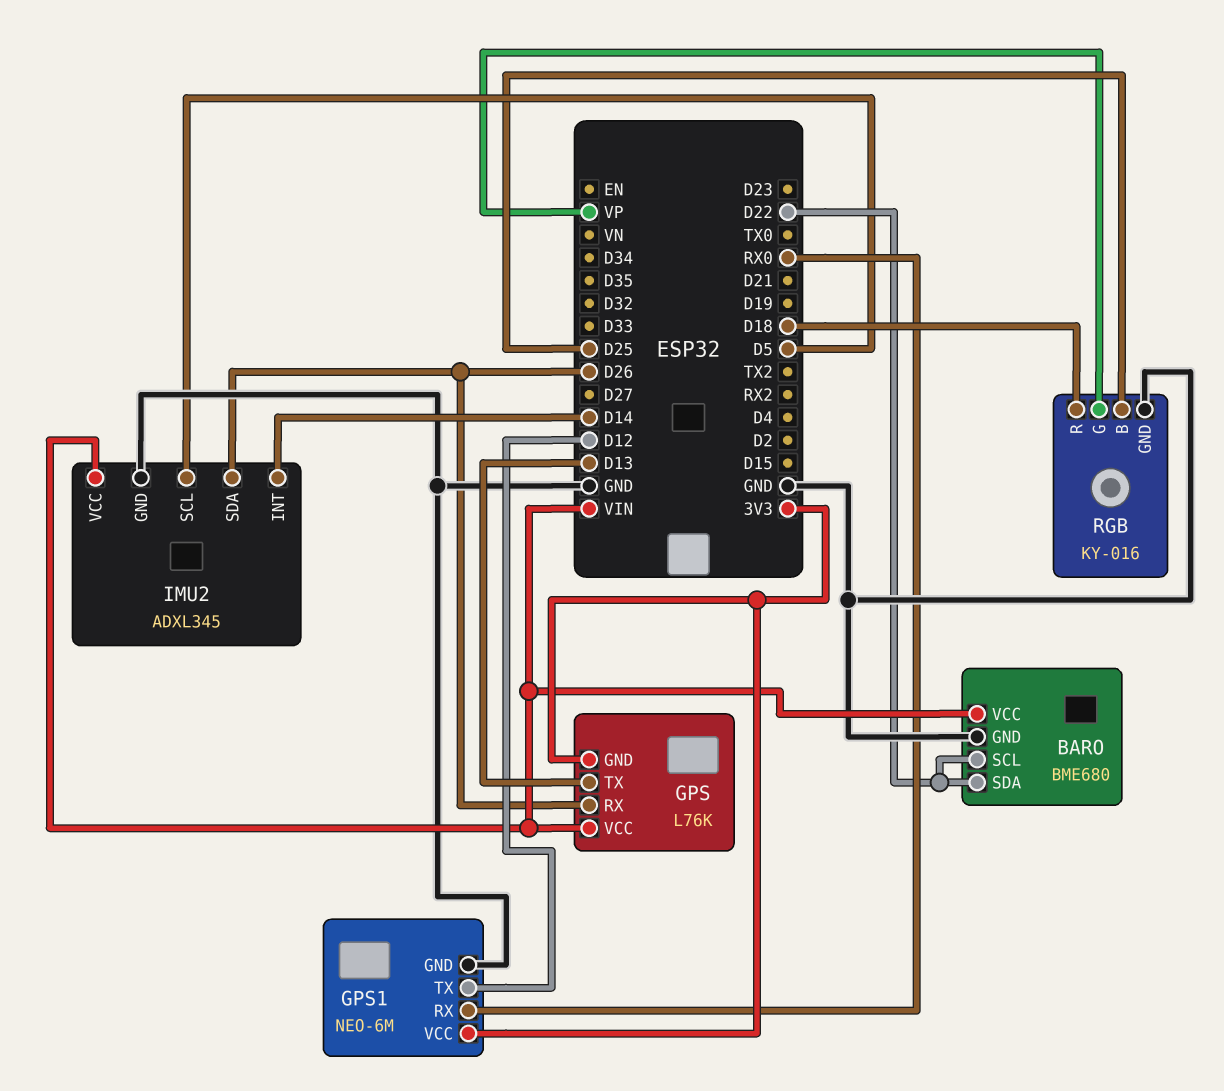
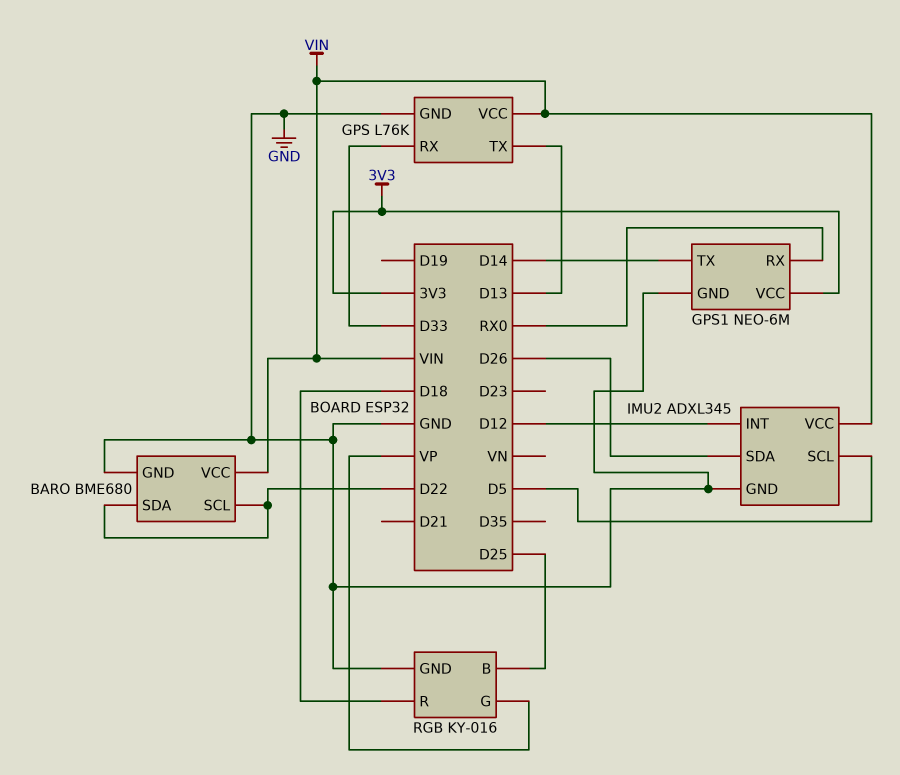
GPS pin GND: 3V3 -> GND
GPS pin RX: D26 -> D33
GPS1 pin TX: D12 -> D14
IMU2 pin INT: D14 -> D12

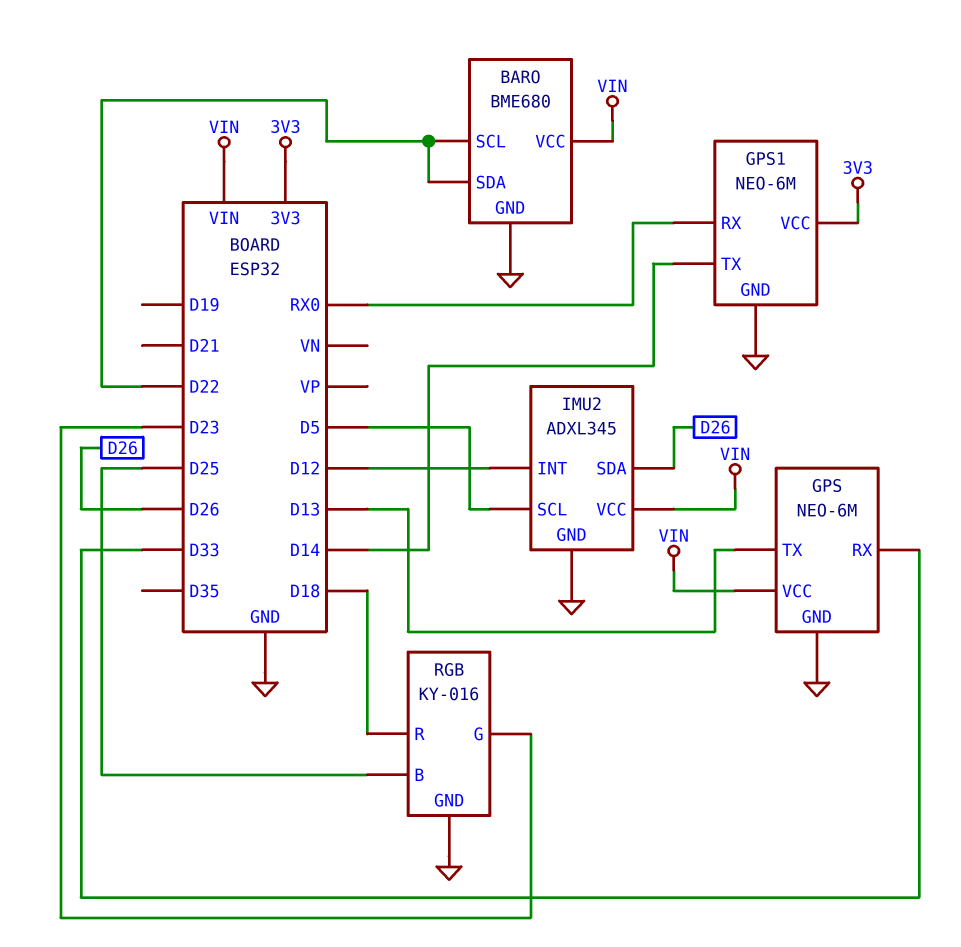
GPS: L76K -> NEO-6M
RGB pin G: VP -> D23

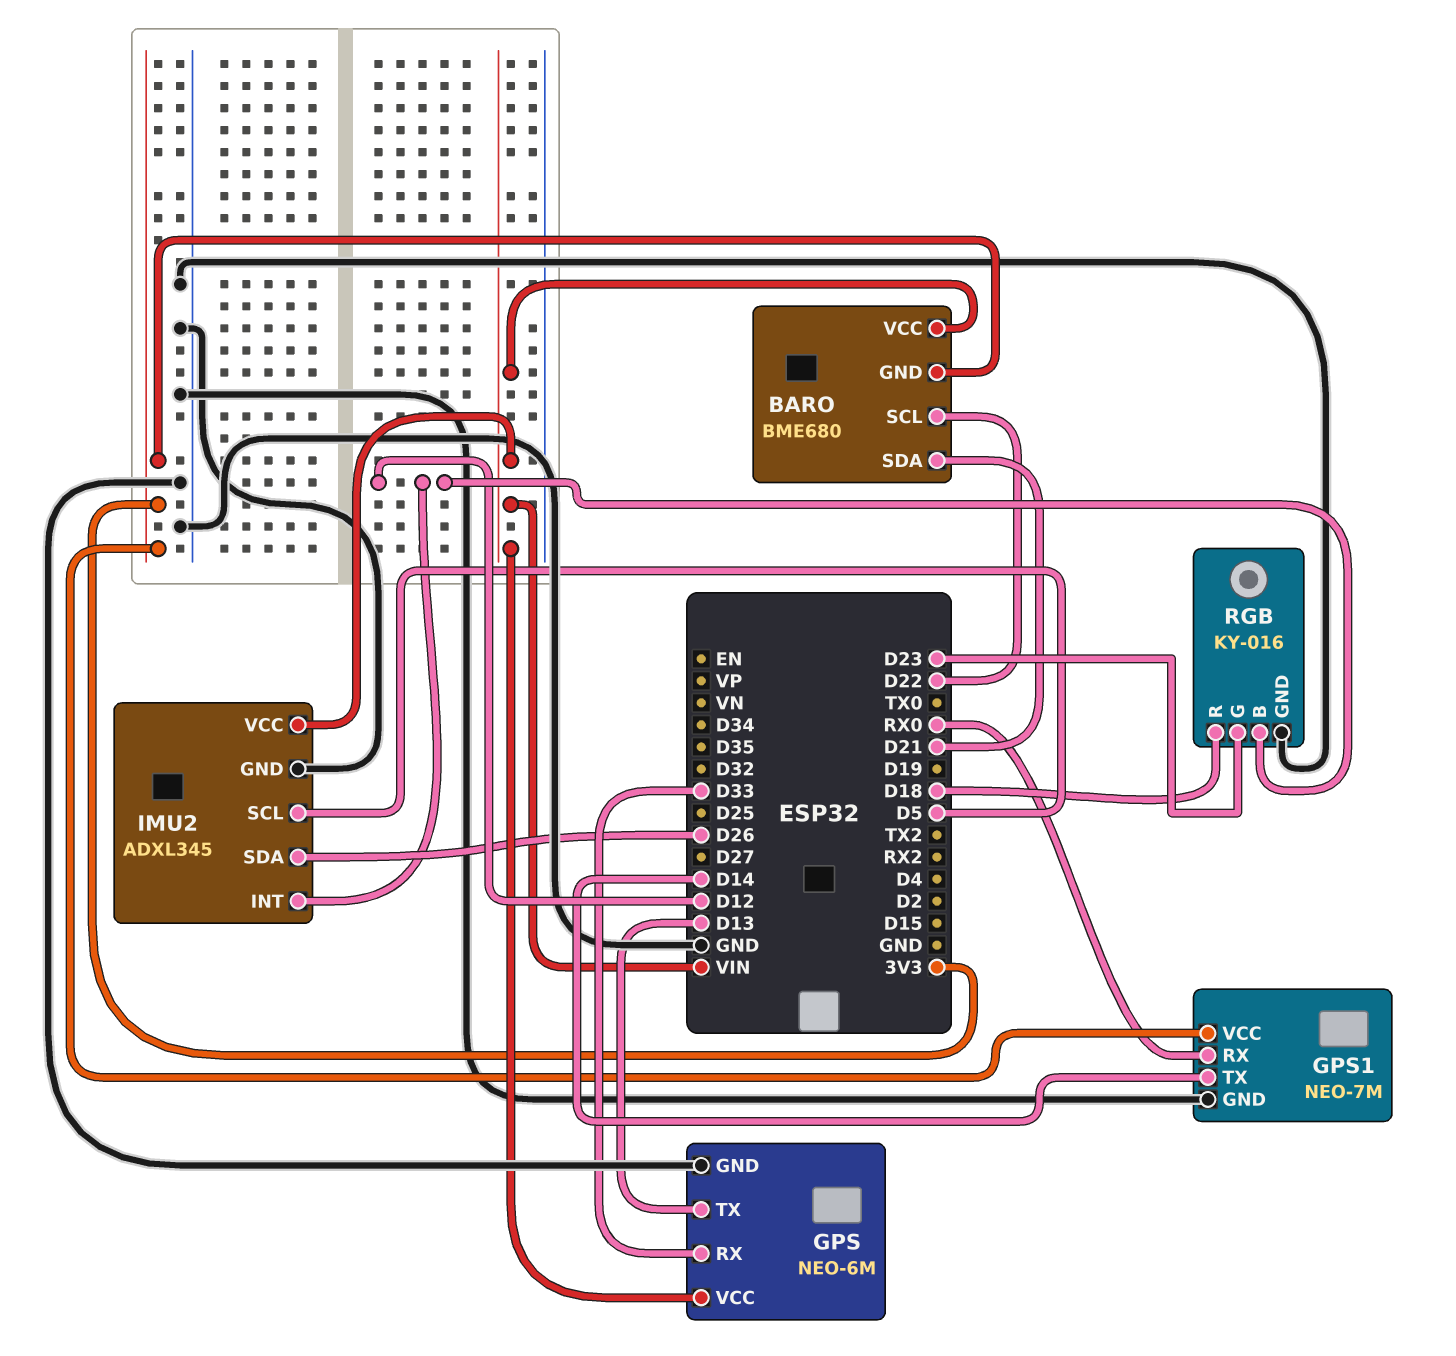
BARO pin GND: GND -> 3V3
BARO pin SDA: D22 -> D21
GPS1: NEO-6M -> NEO-7M
RGB pin B: D25 -> D12

